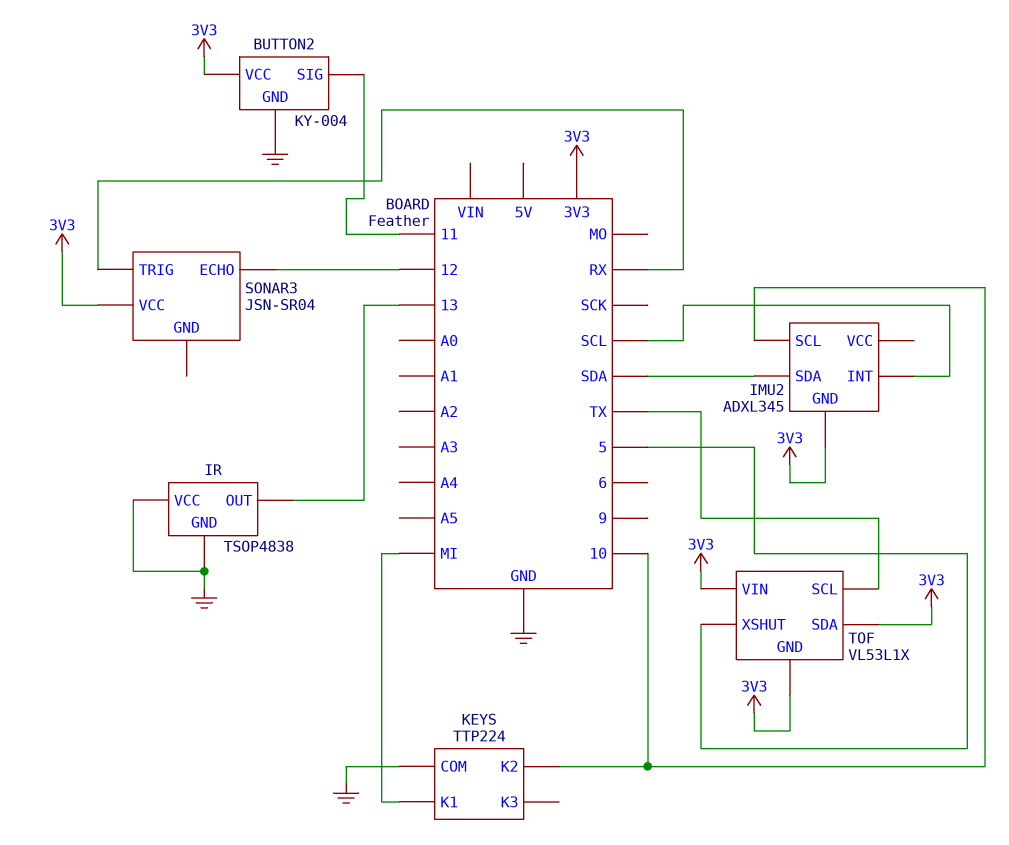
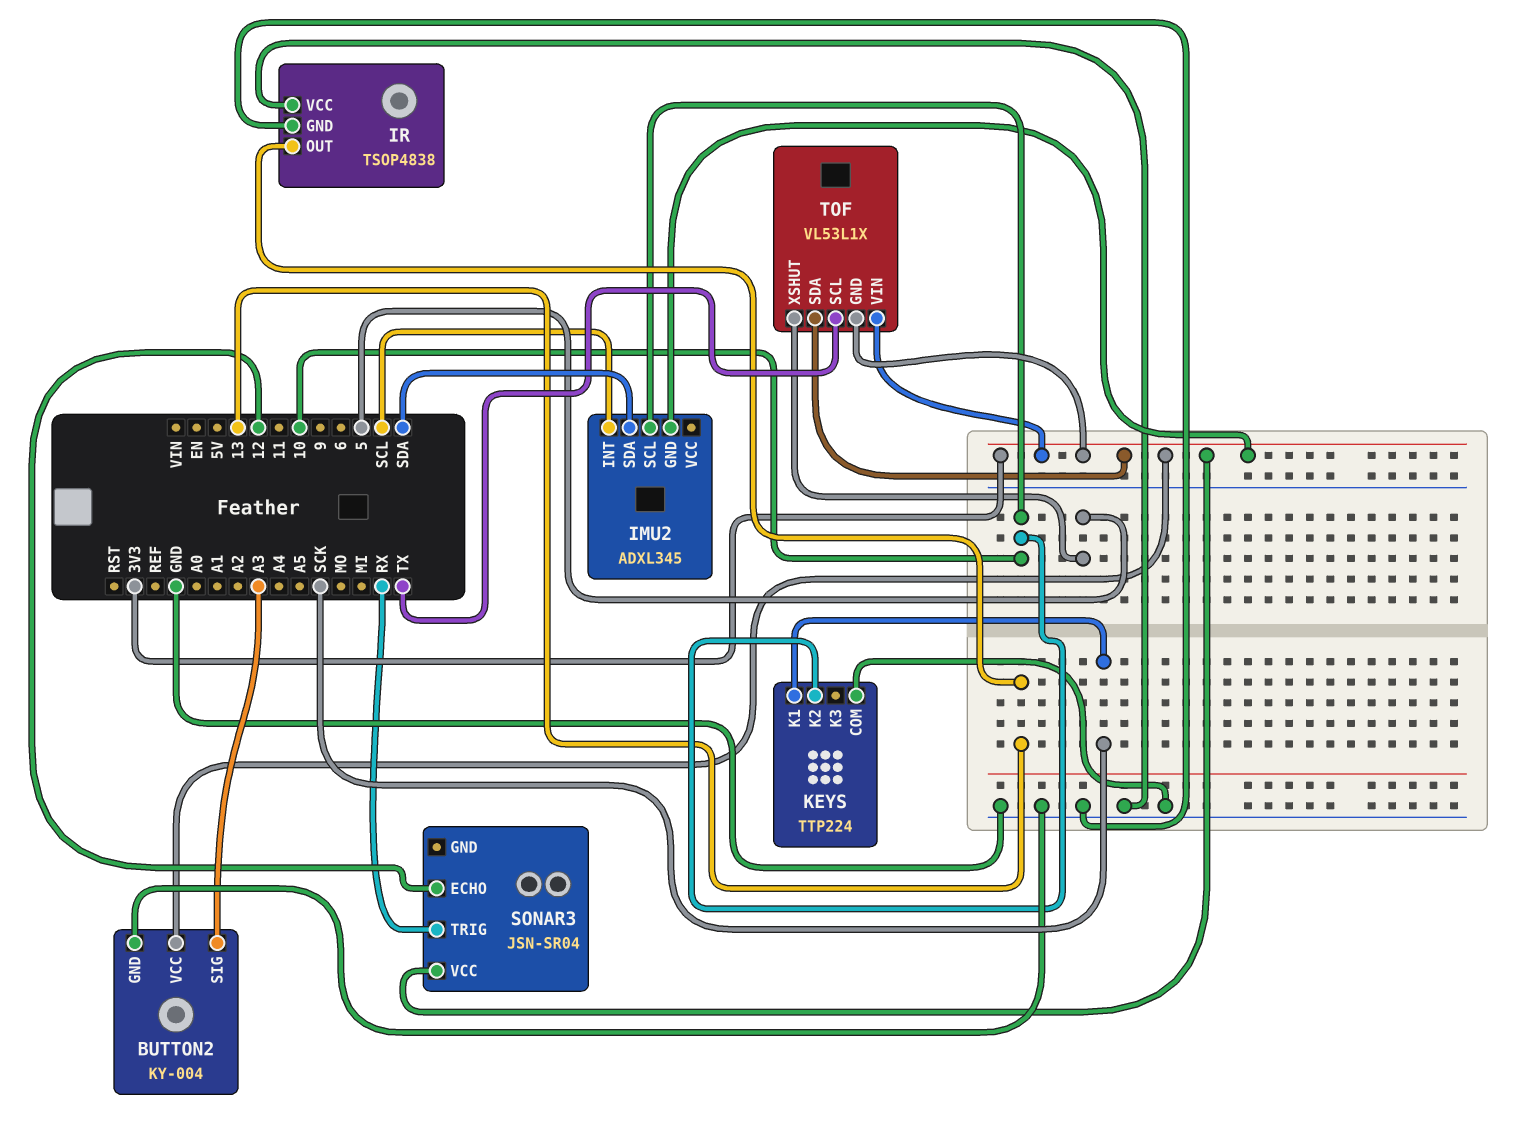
BUTTON2 pin SIG: 11 -> A3
KEYS pin K1: MI -> SCK

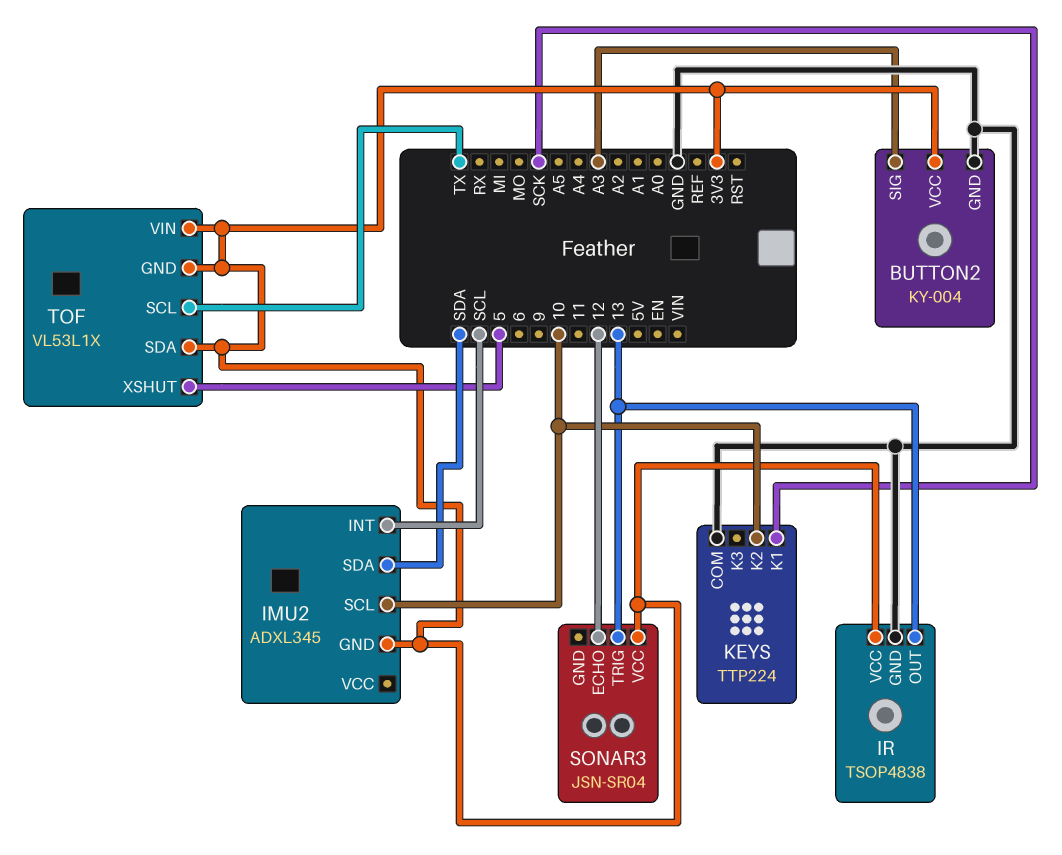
IR pin VCC: GND -> 3V3
SONAR3 pin TRIG: RX -> 13

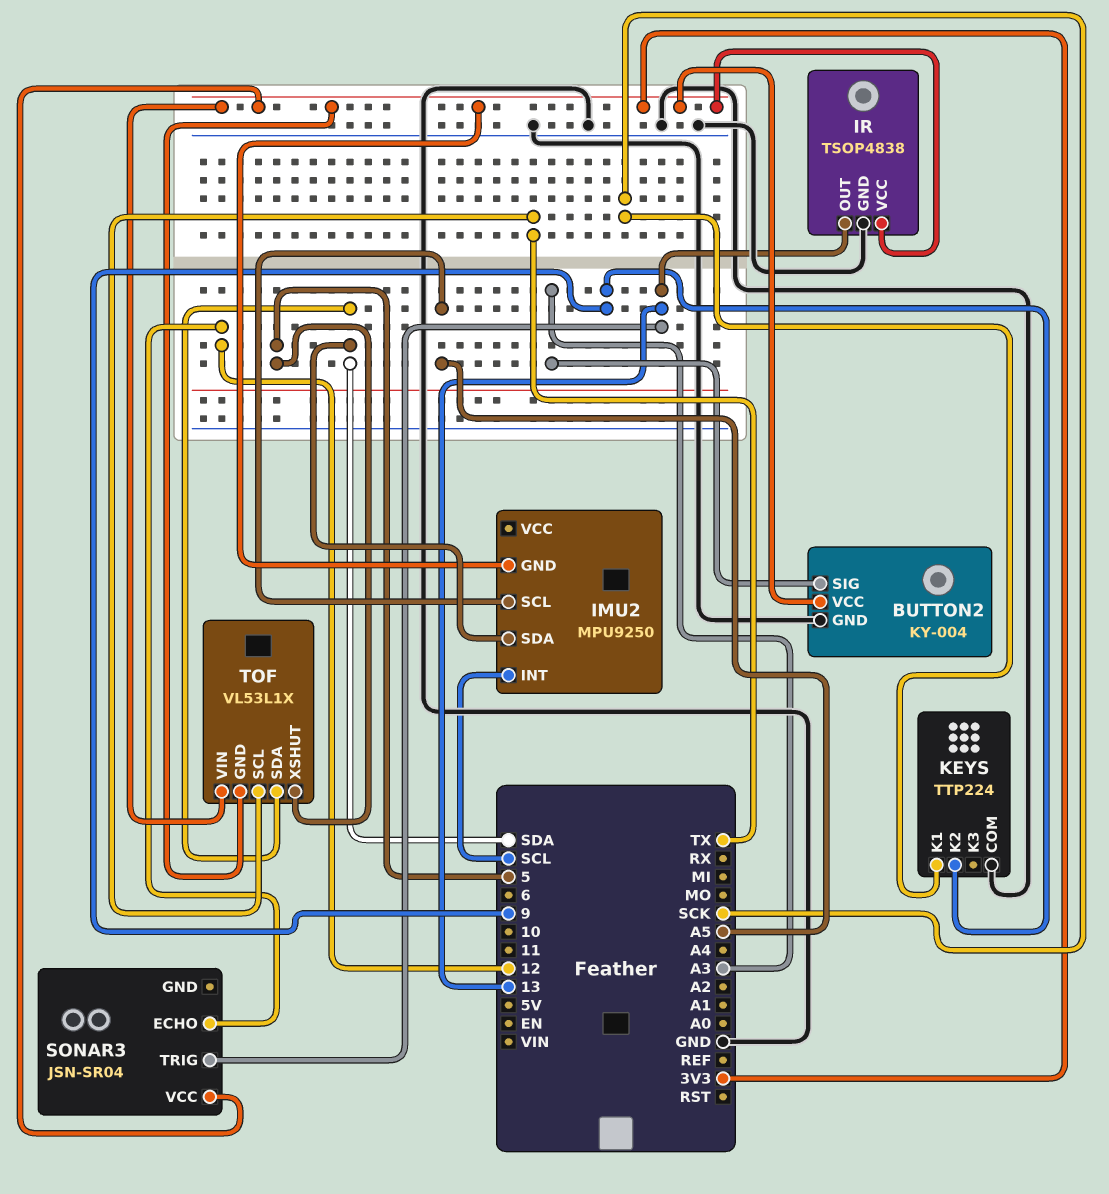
IMU2: ADXL345 -> MPU9250
IMU2 pin SCL: 10 -> A5
KEYS pin K2: 10 -> 9
TOF pin SDA: 3V3 -> SDA

